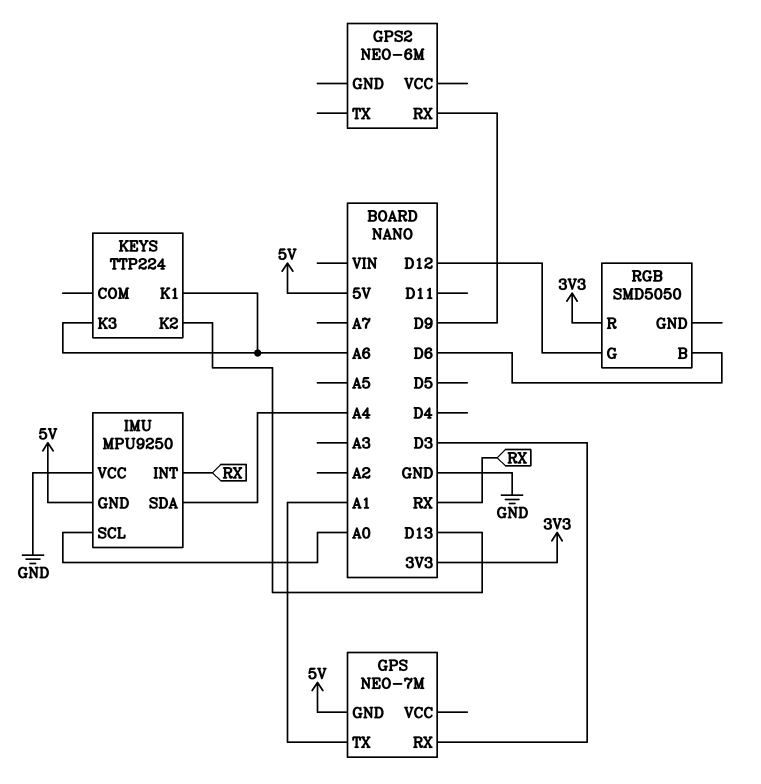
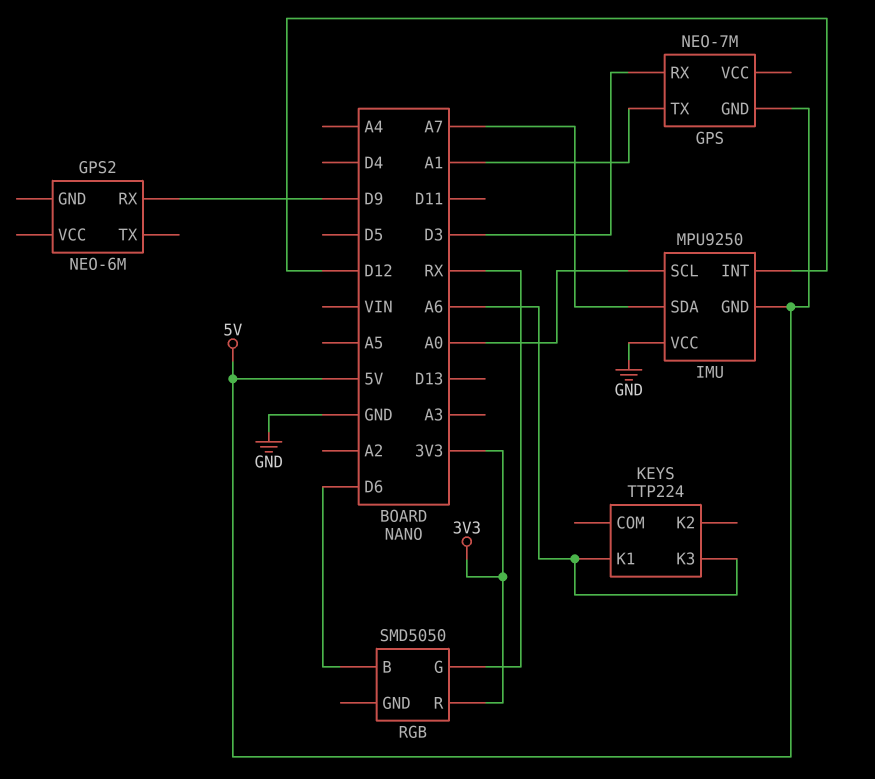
IMU pin INT: RX -> D12
IMU pin SDA: A4 -> A7
KEYS pin K2: D13 -> none
RGB pin G: D12 -> RX

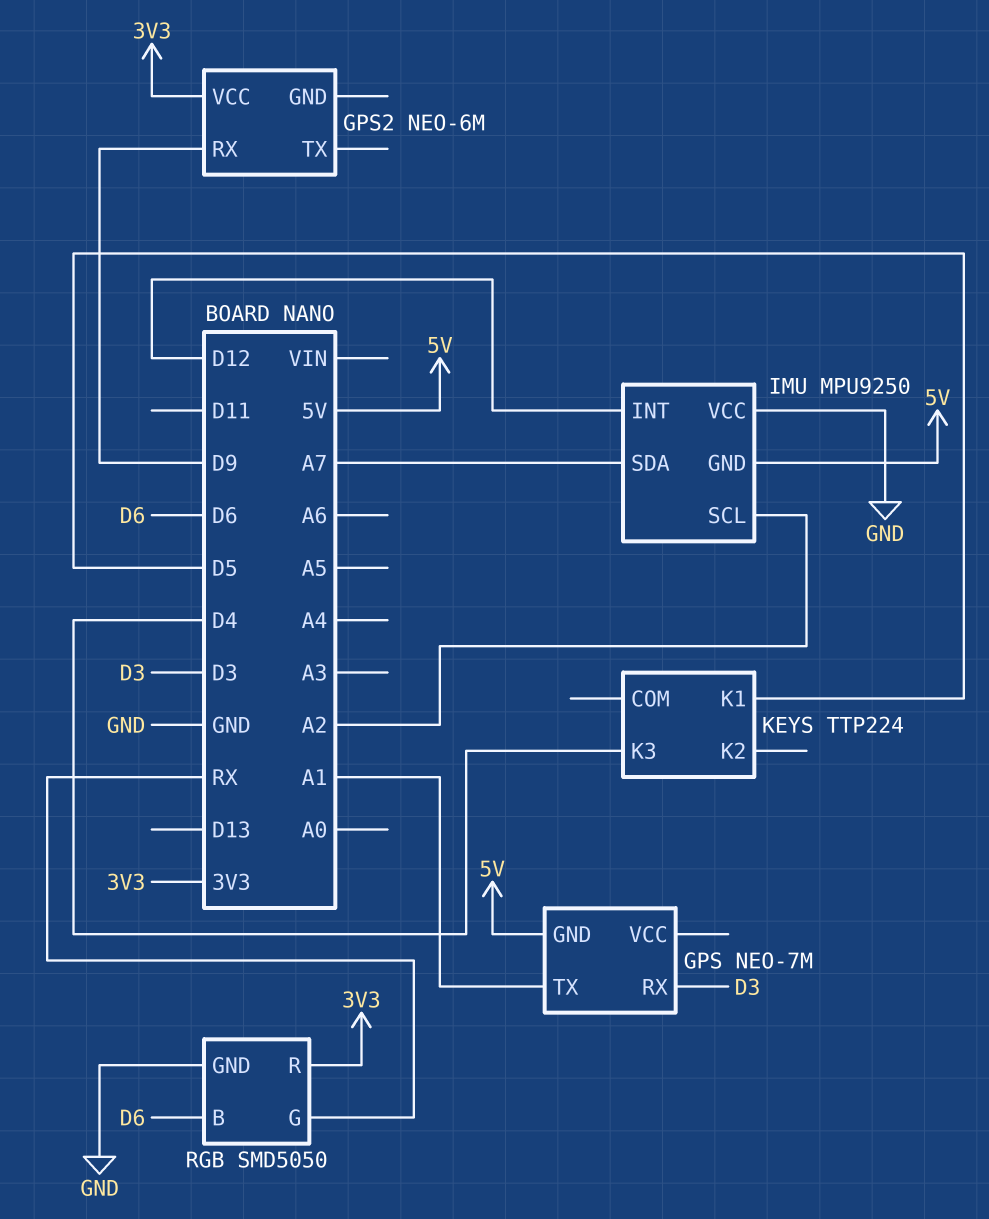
GPS2 pin VCC: none -> 3V3
IMU pin SCL: A0 -> A2
KEYS pin K1: A6 -> D5
KEYS pin K3: A6 -> D4
RGB pin GND: none -> GND

